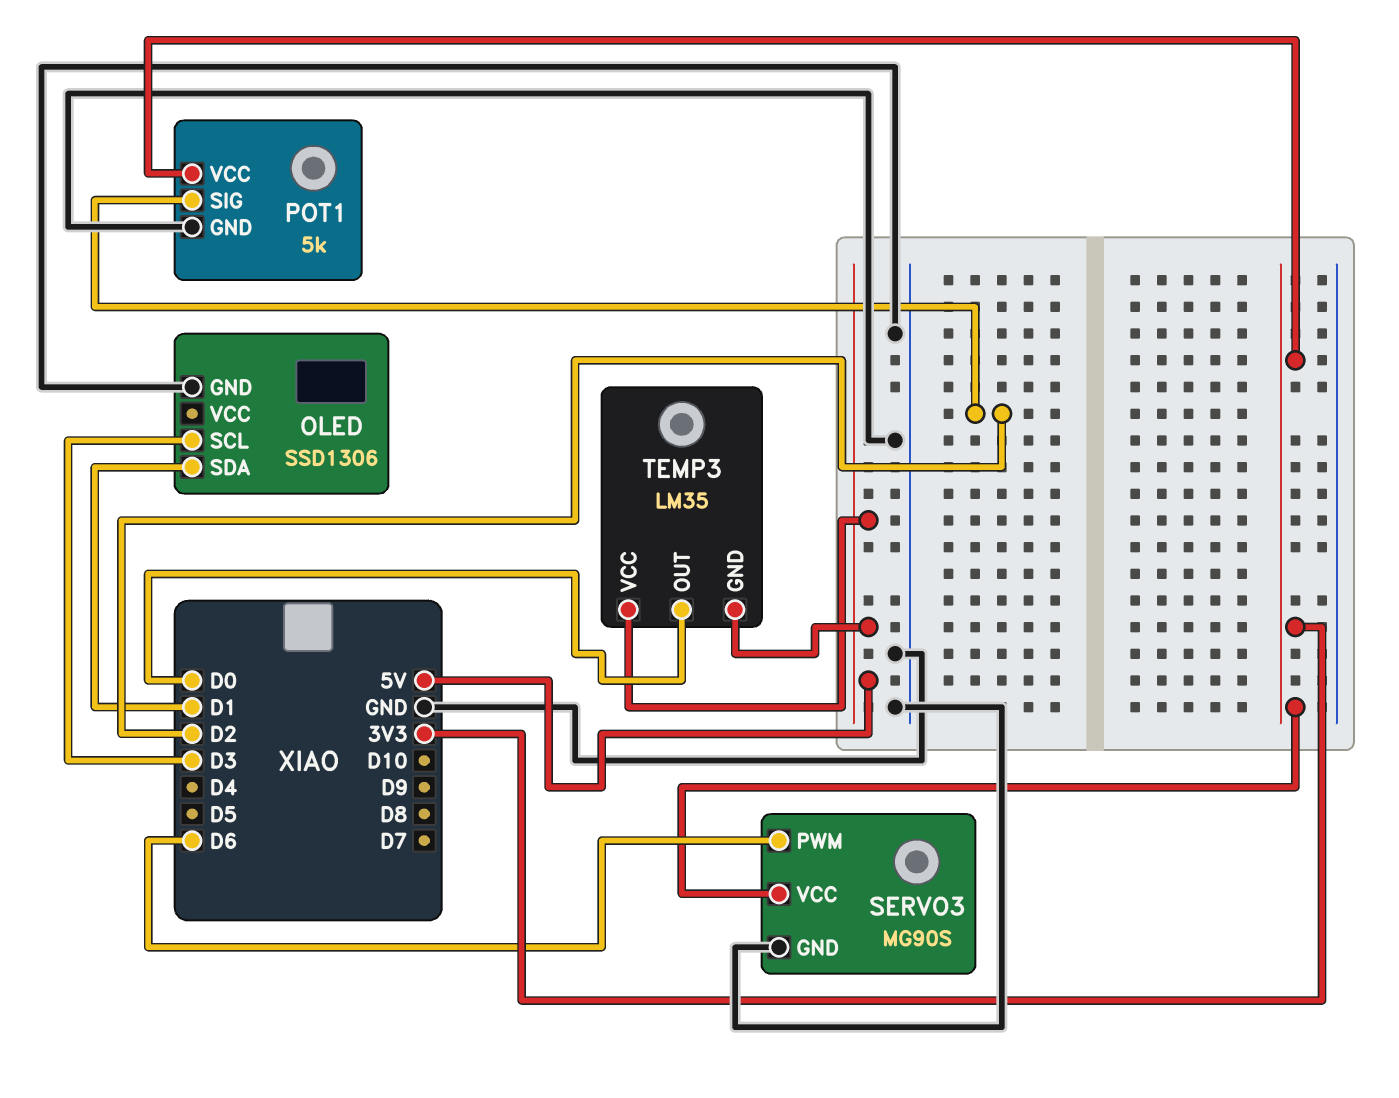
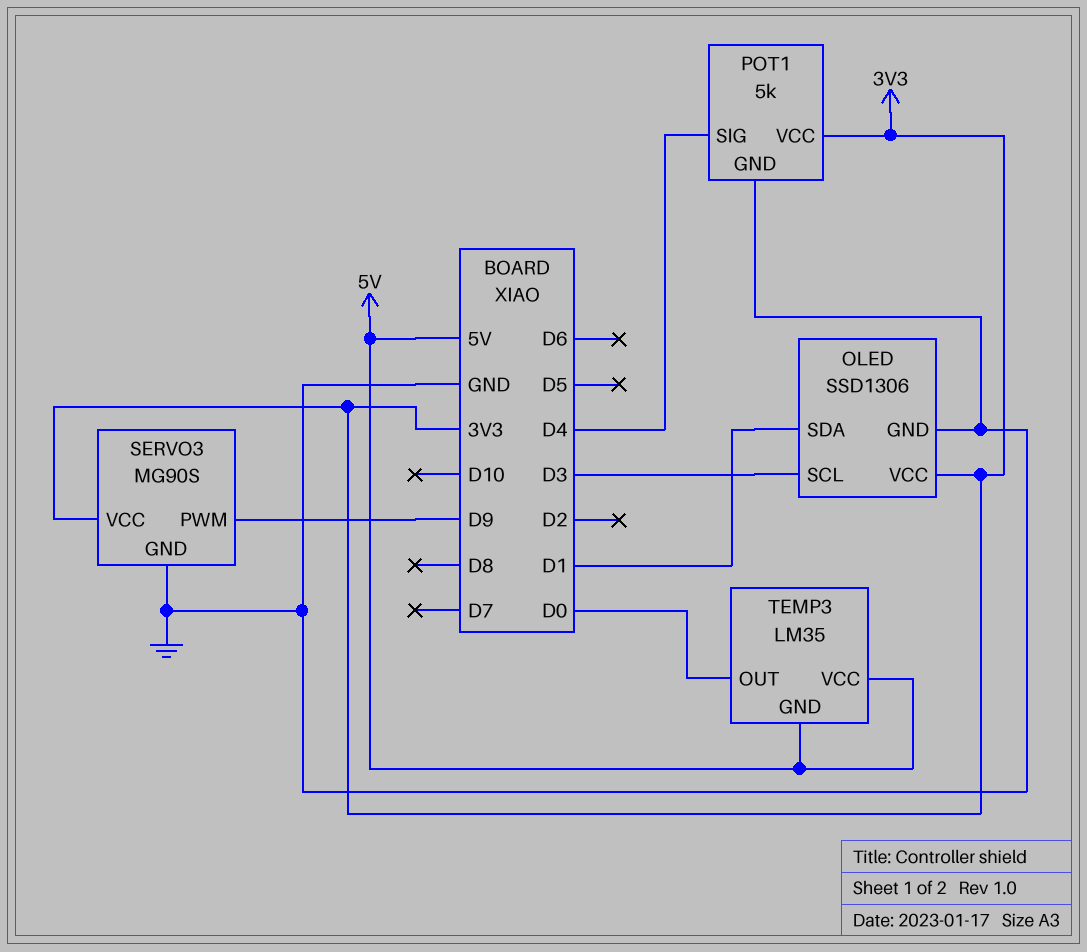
OLED pin VCC: none -> 3V3
POT1 pin SIG: D2 -> D4
SERVO3 pin PWM: D6 -> D9

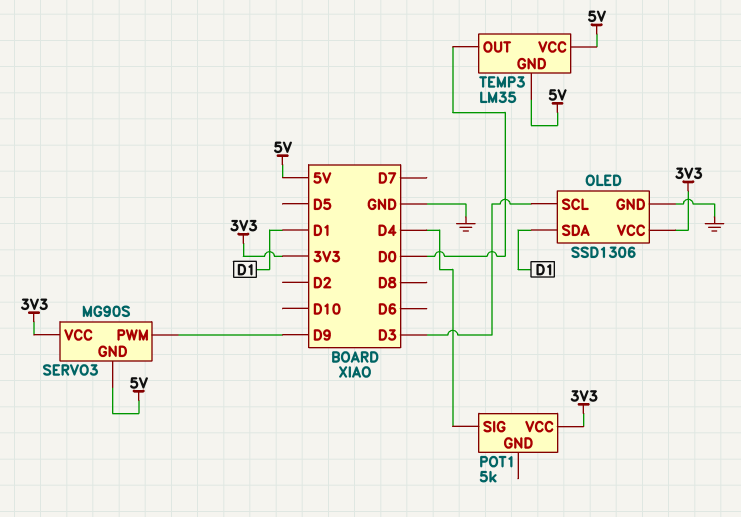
POT1 pin GND: GND -> none
SERVO3 pin GND: GND -> 5V

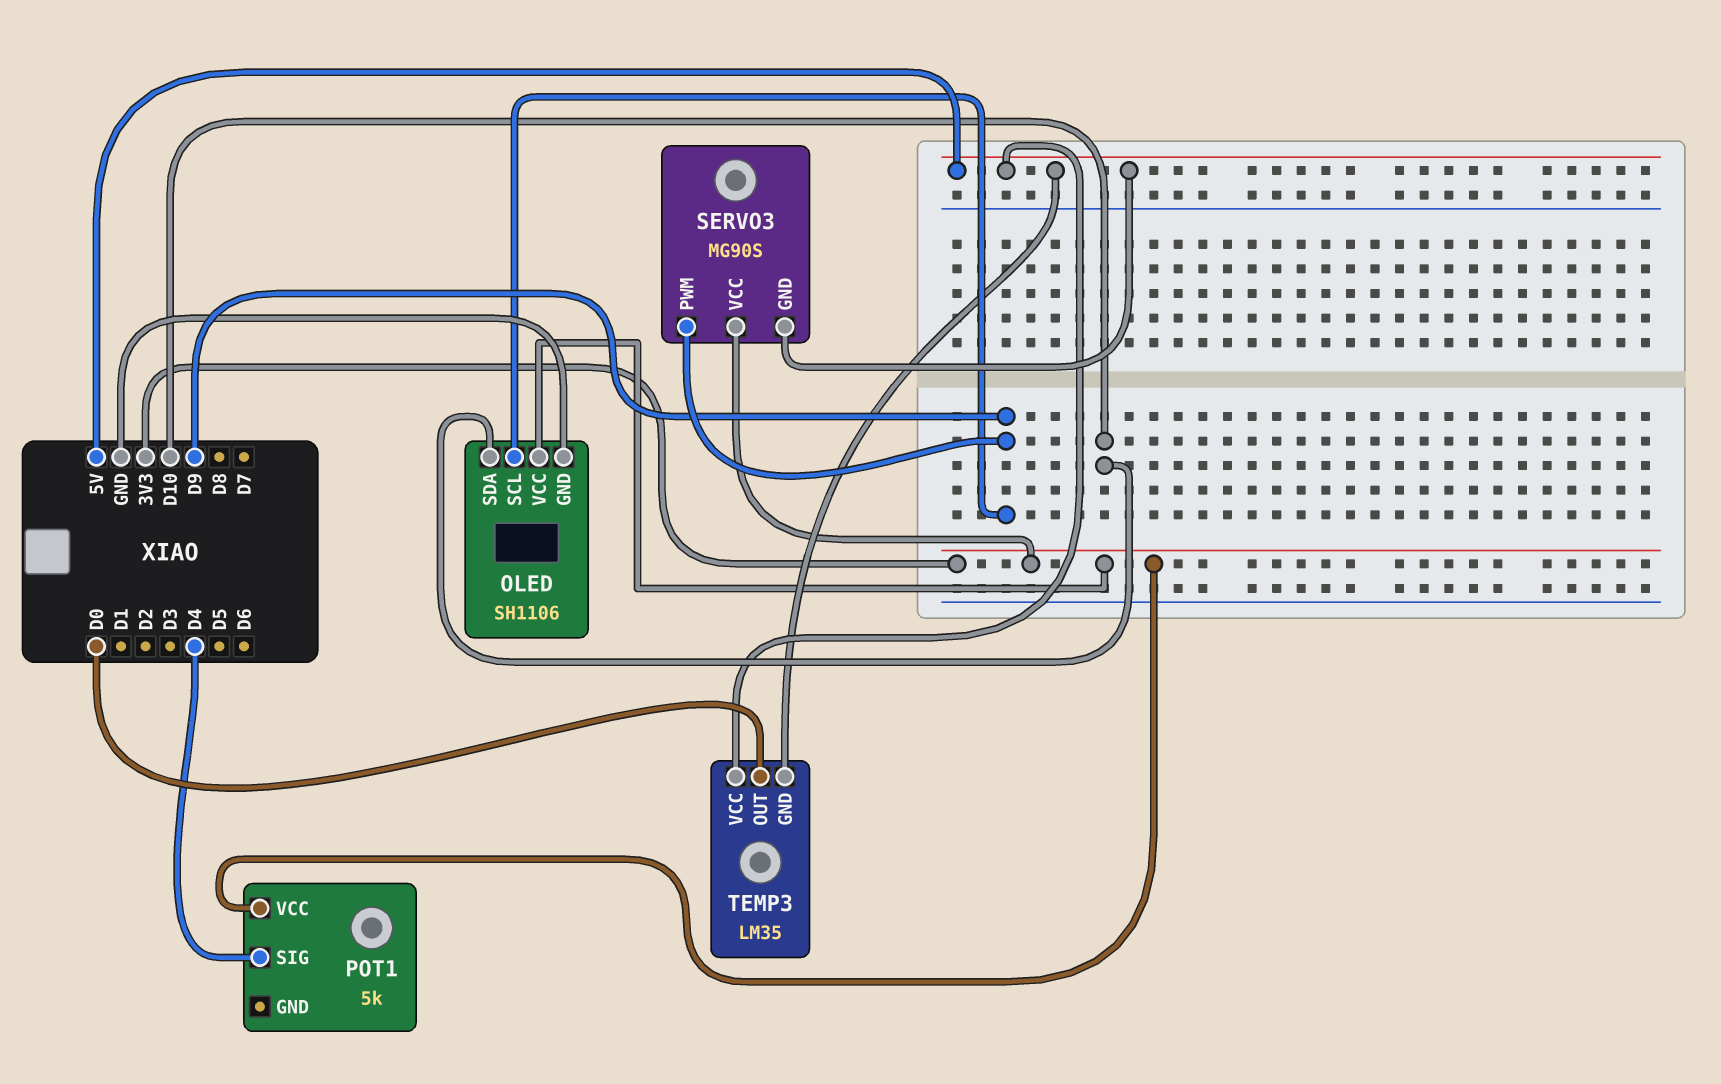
OLED: SSD1306 -> SH1106
OLED pin SCL: D3 -> D9
OLED pin SDA: D1 -> D10

